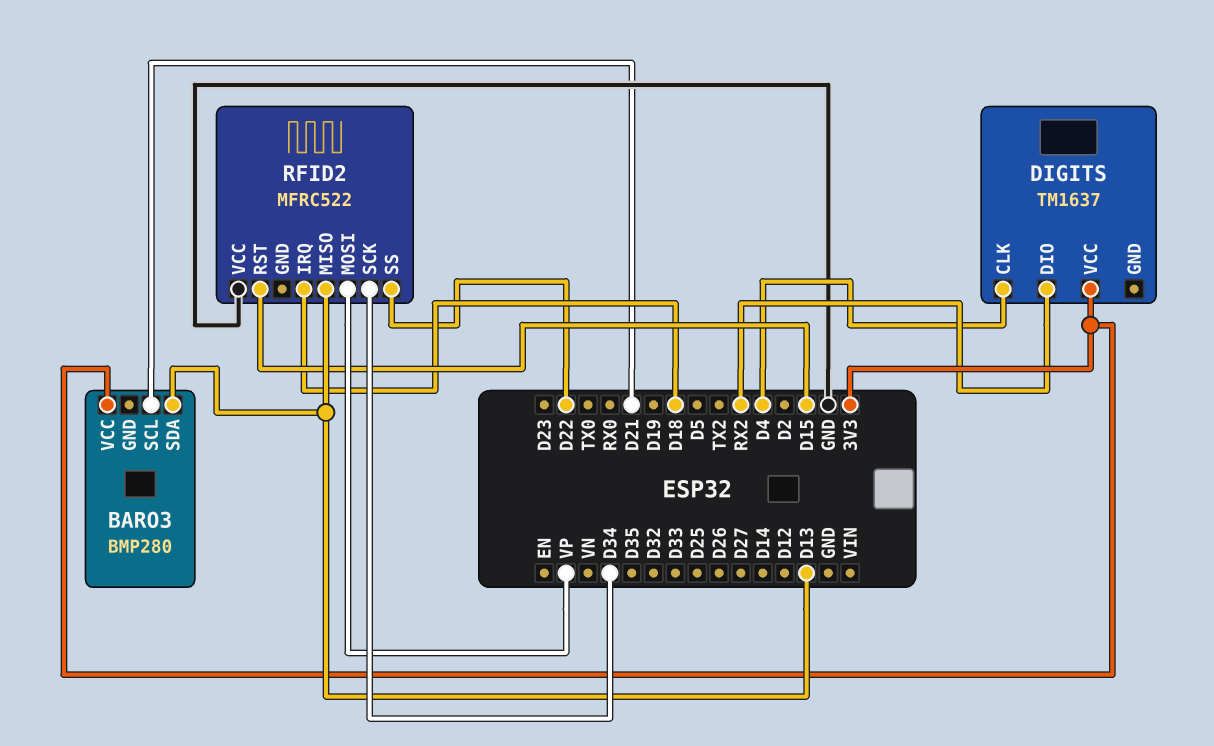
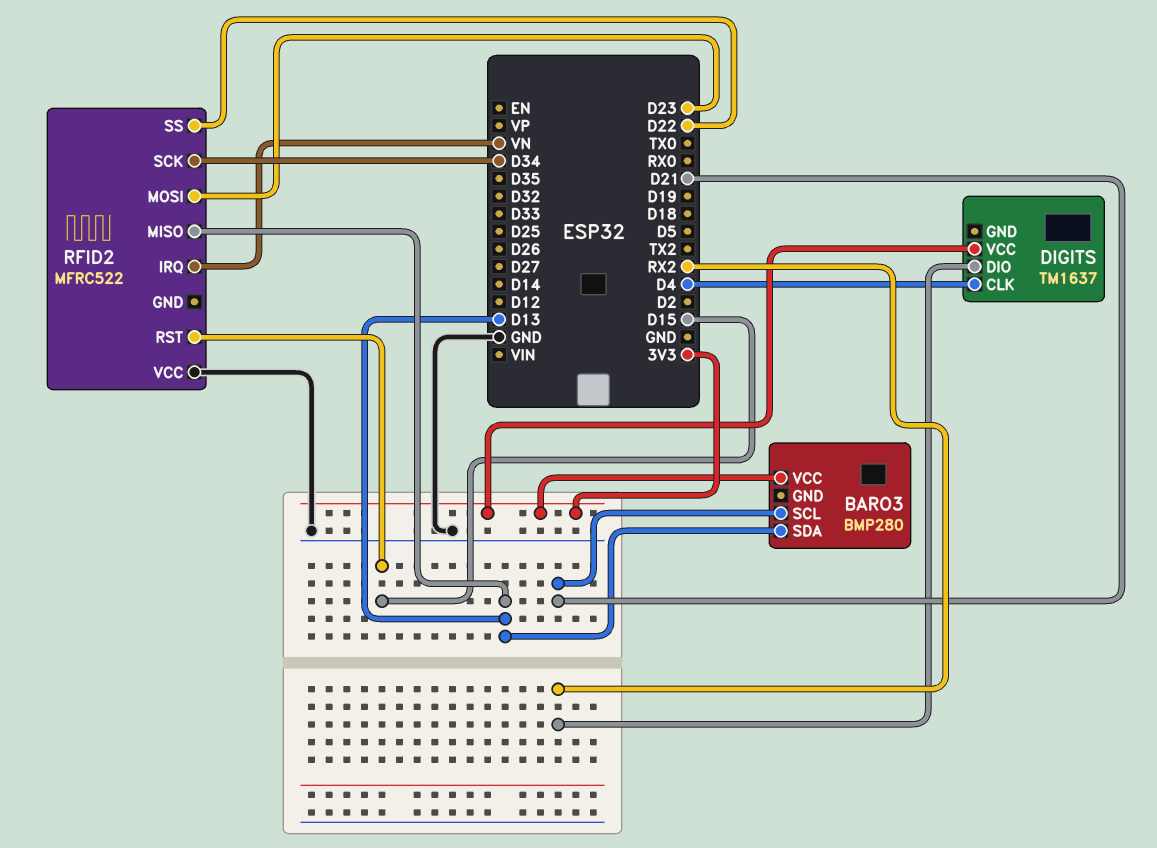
RFID2 pin IRQ: D18 -> VN
RFID2 pin MOSI: VP -> D23

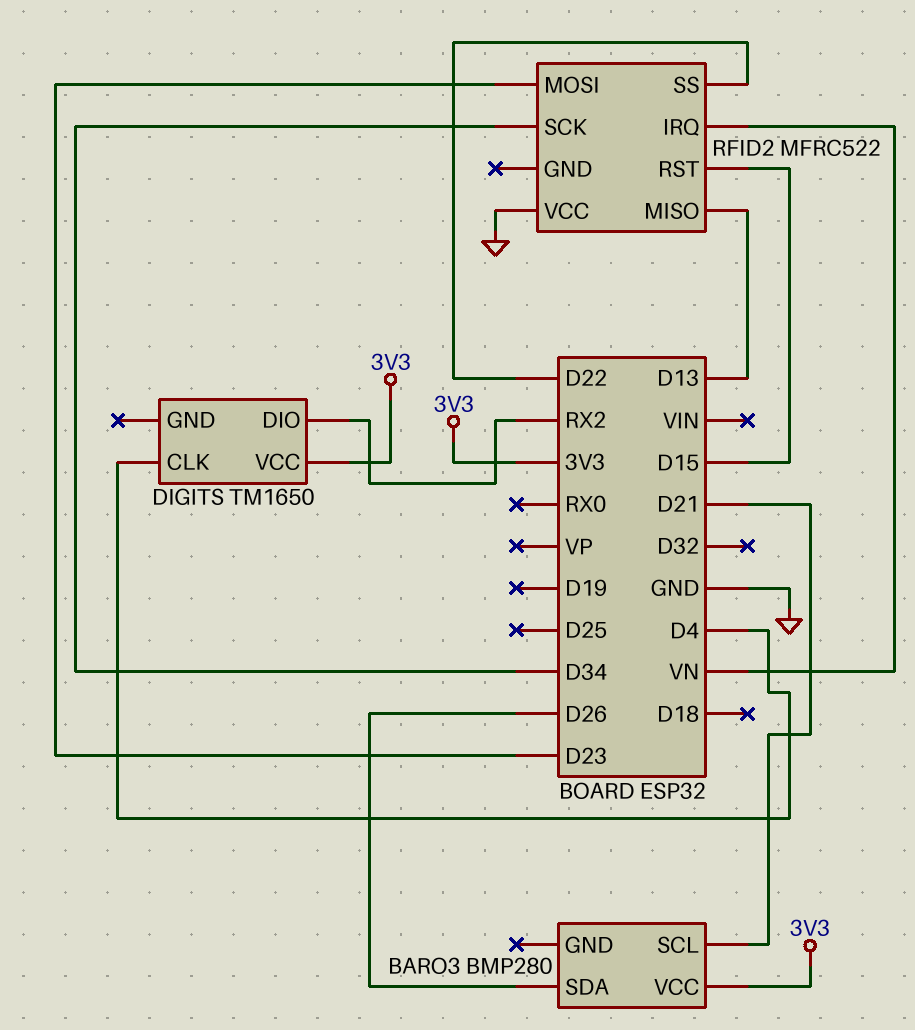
BARO3 pin SDA: D13 -> D26
DIGITS: TM1637 -> TM1650

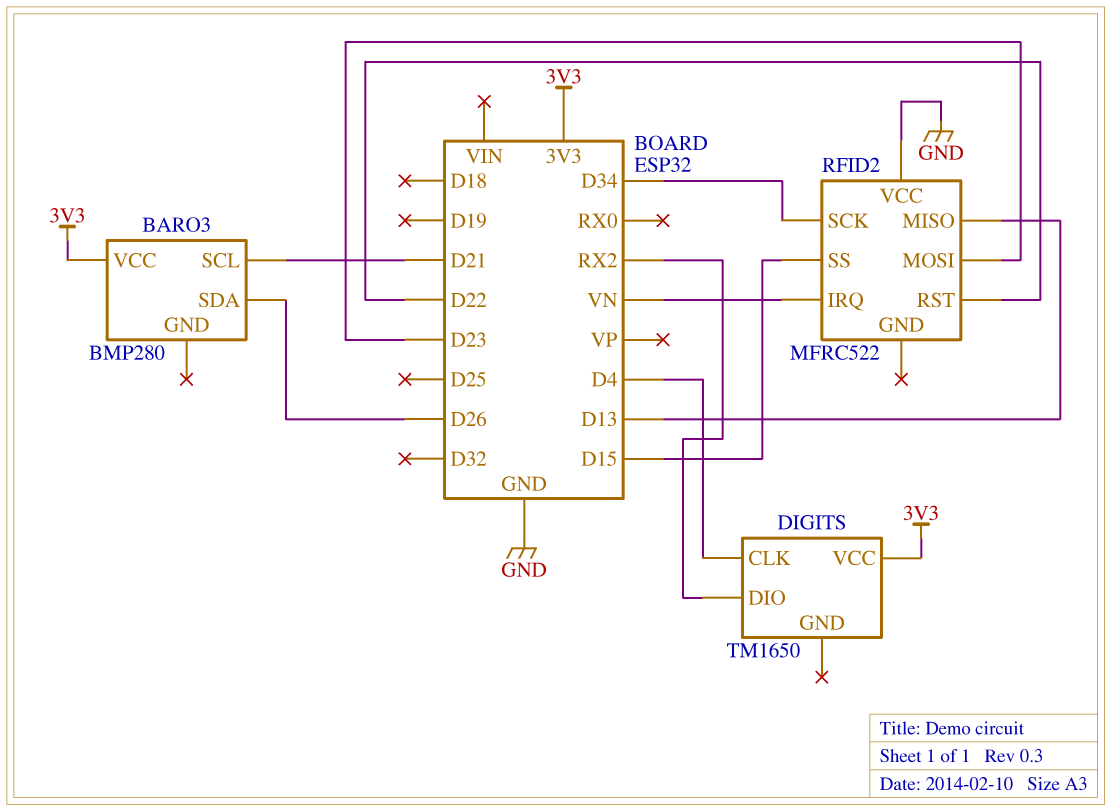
RFID2 pin RST: D15 -> D22
RFID2 pin SS: D22 -> D15

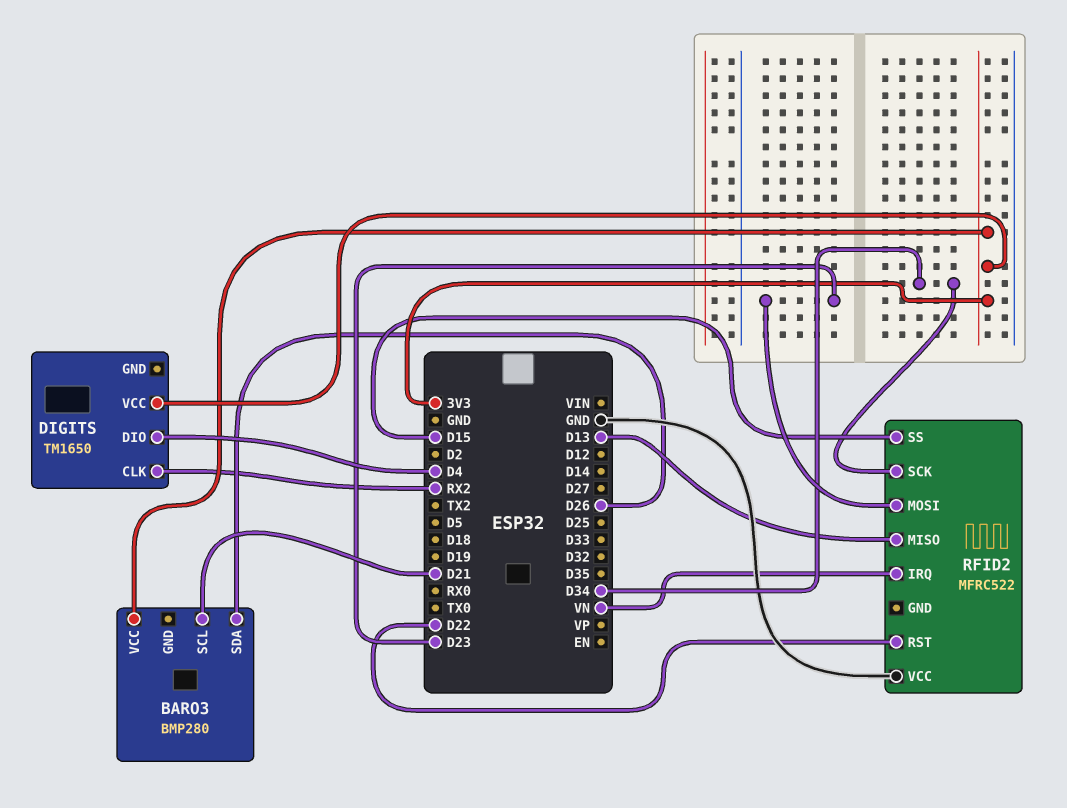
DIGITS pin CLK: D4 -> RX2
DIGITS pin DIO: RX2 -> D4

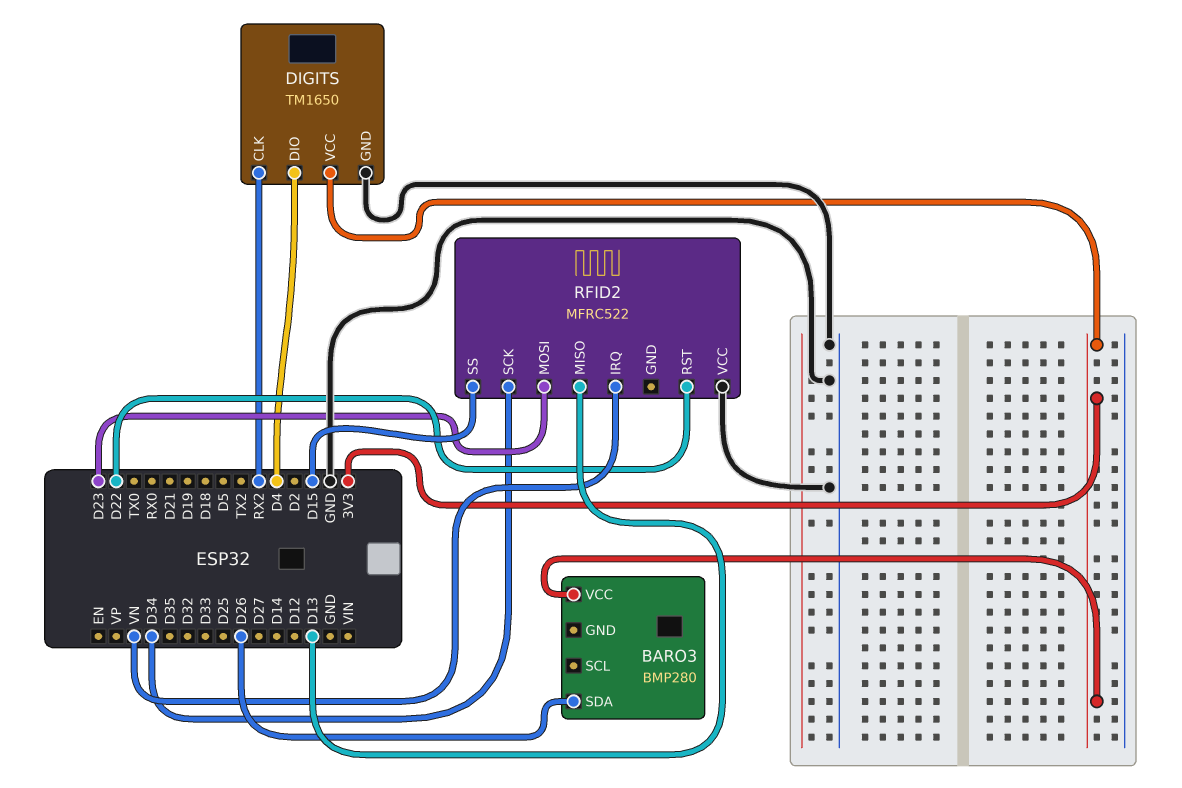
BARO3 pin SCL: D21 -> none
DIGITS pin GND: none -> GND

